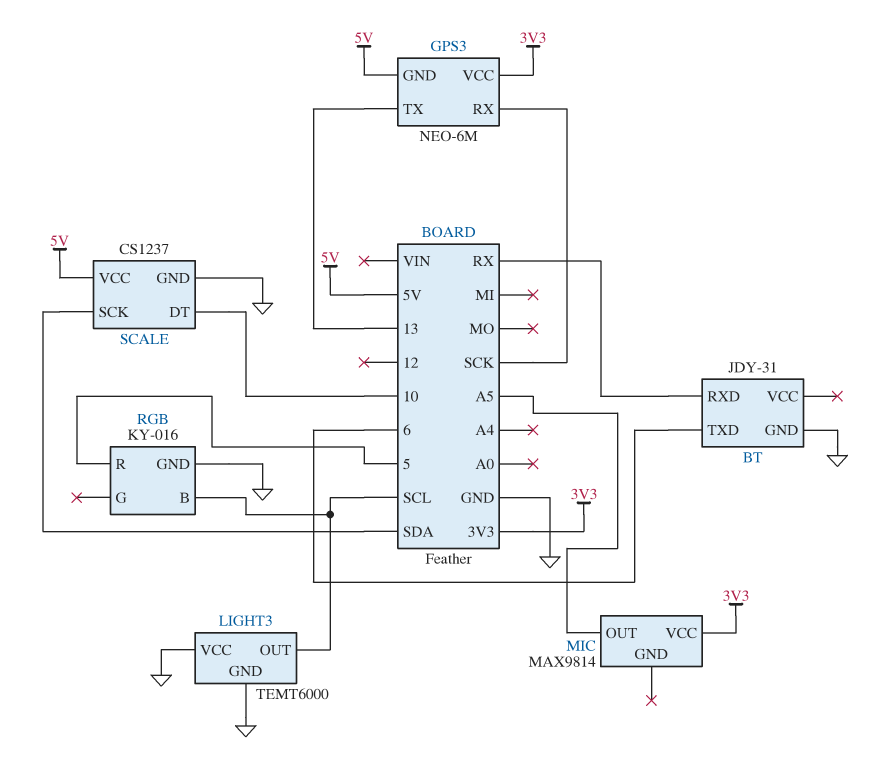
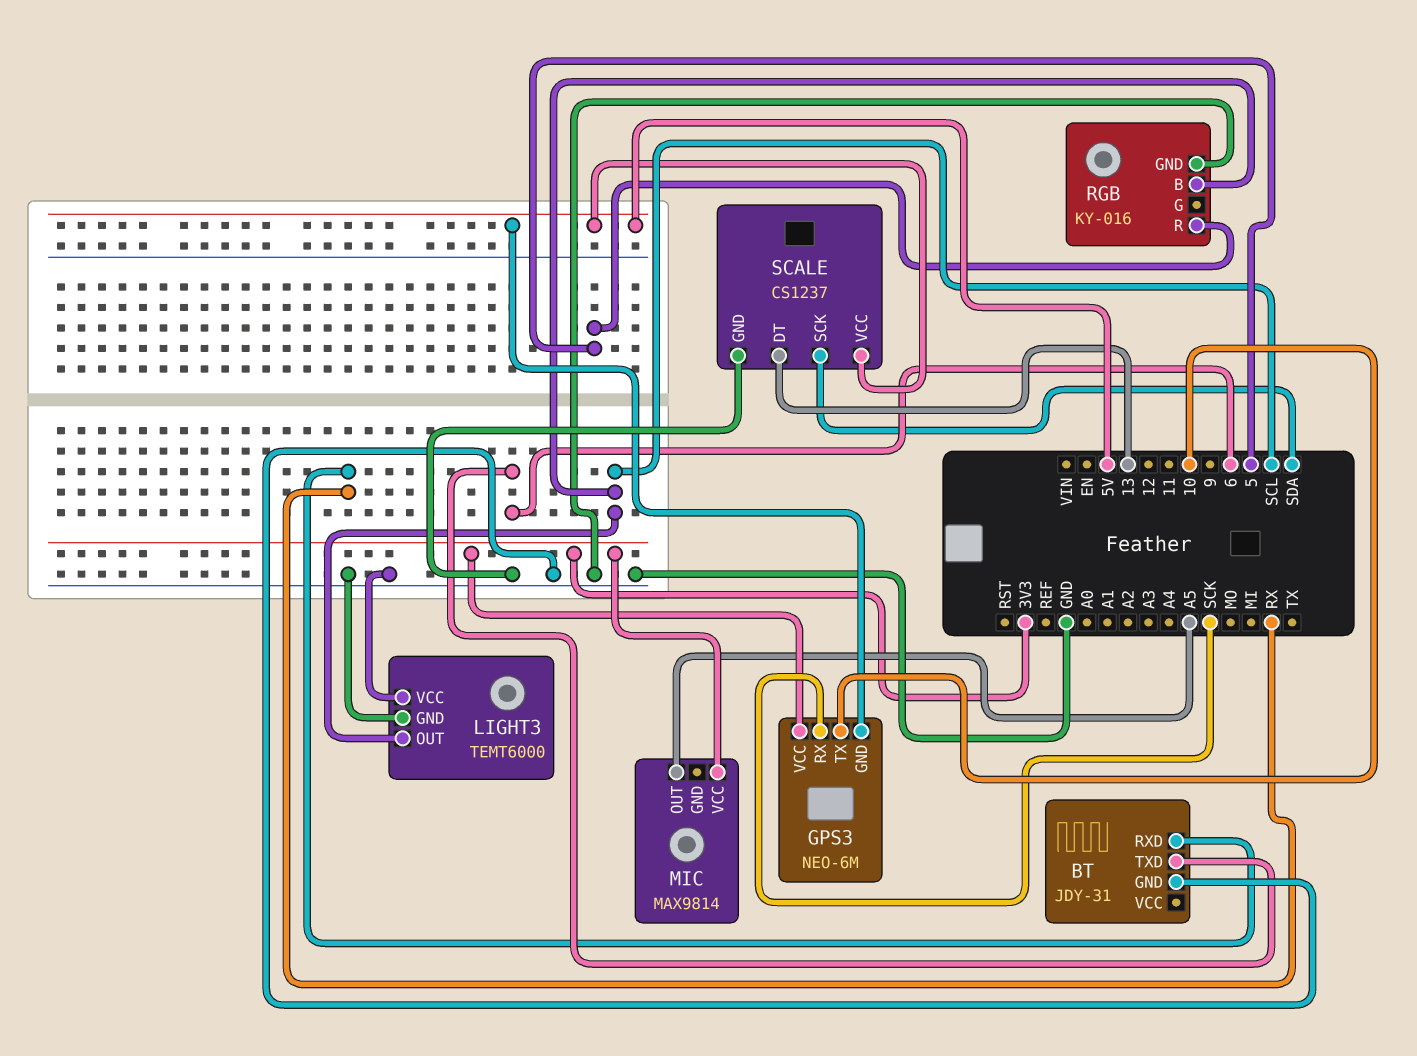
GPS3 pin TX: 13 -> 10
SCALE pin DT: 10 -> 13

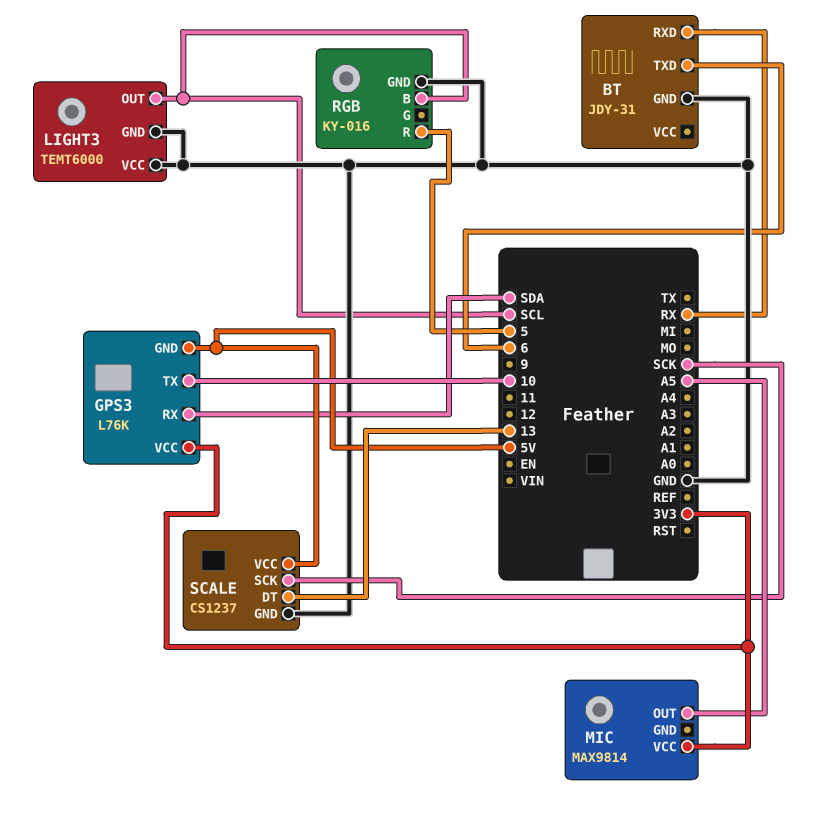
GPS3: NEO-6M -> L76K
GPS3 pin RX: SCK -> SDA
SCALE pin SCK: SDA -> SCK

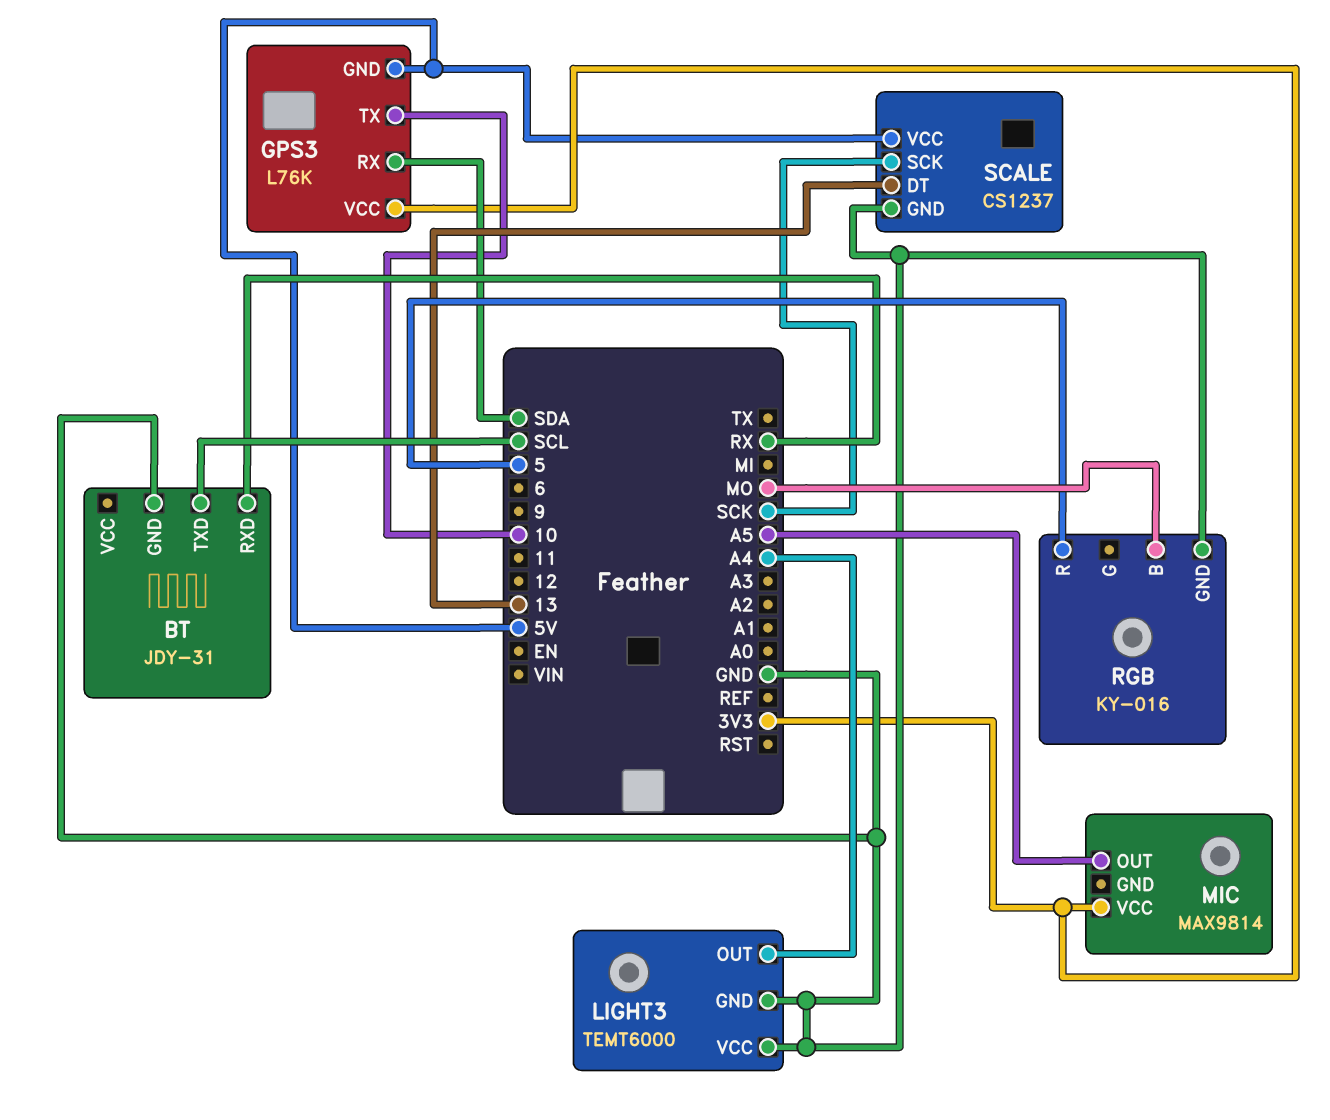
BT pin TXD: 6 -> SCL
LIGHT3 pin OUT: SCL -> A4
RGB pin B: SCL -> MO

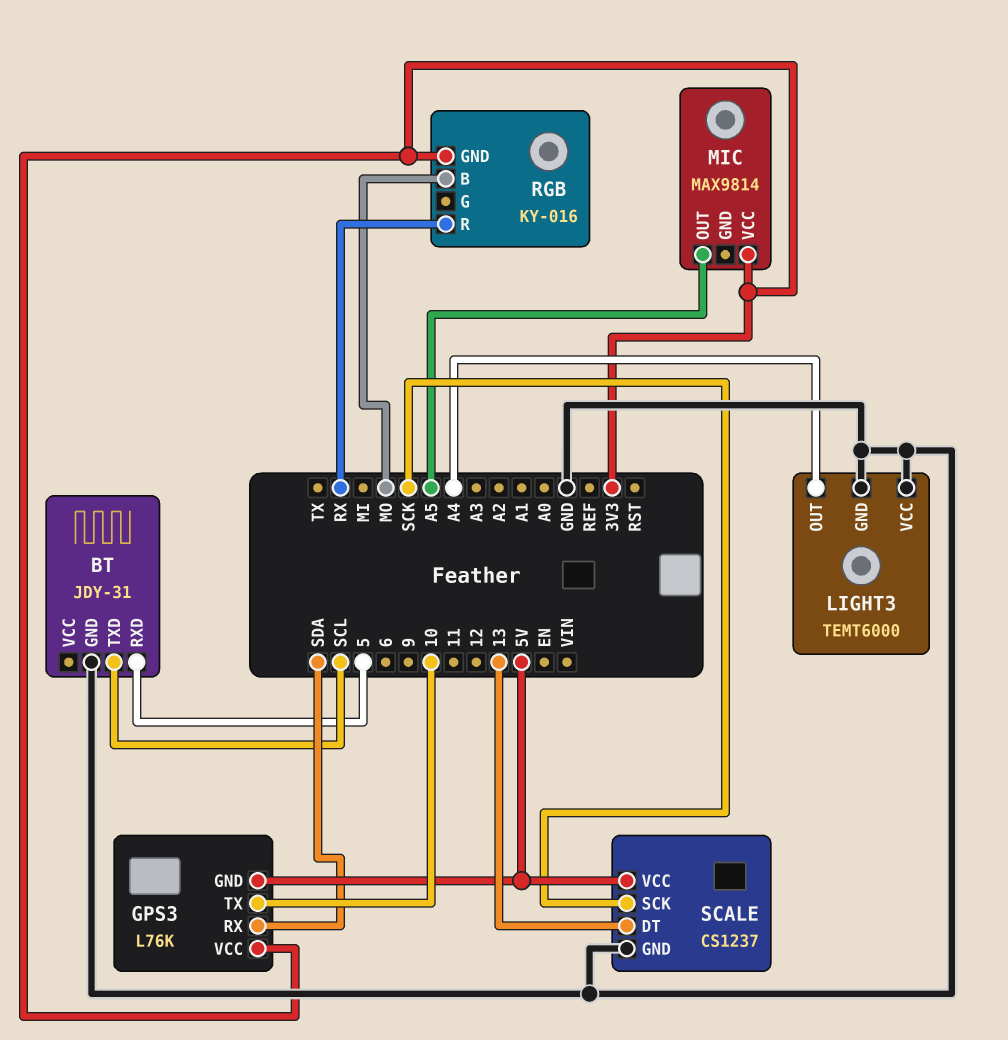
BT pin RXD: RX -> 5
RGB pin GND: GND -> 3V3
RGB pin R: 5 -> RX

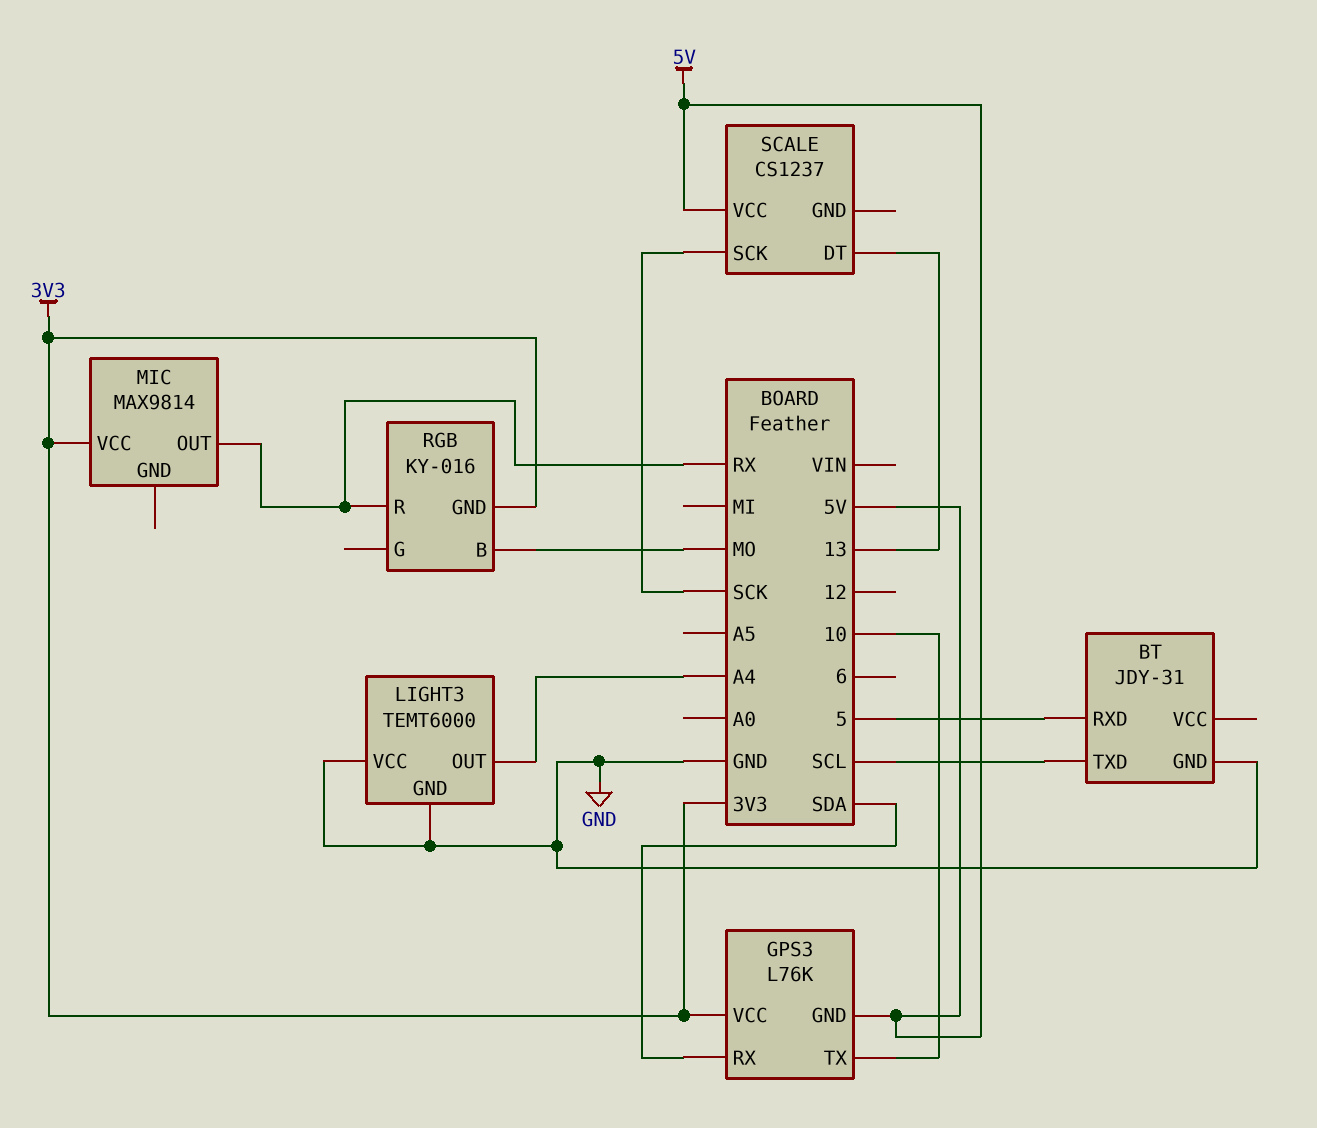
MIC pin OUT: A5 -> RX
SCALE pin GND: GND -> none

